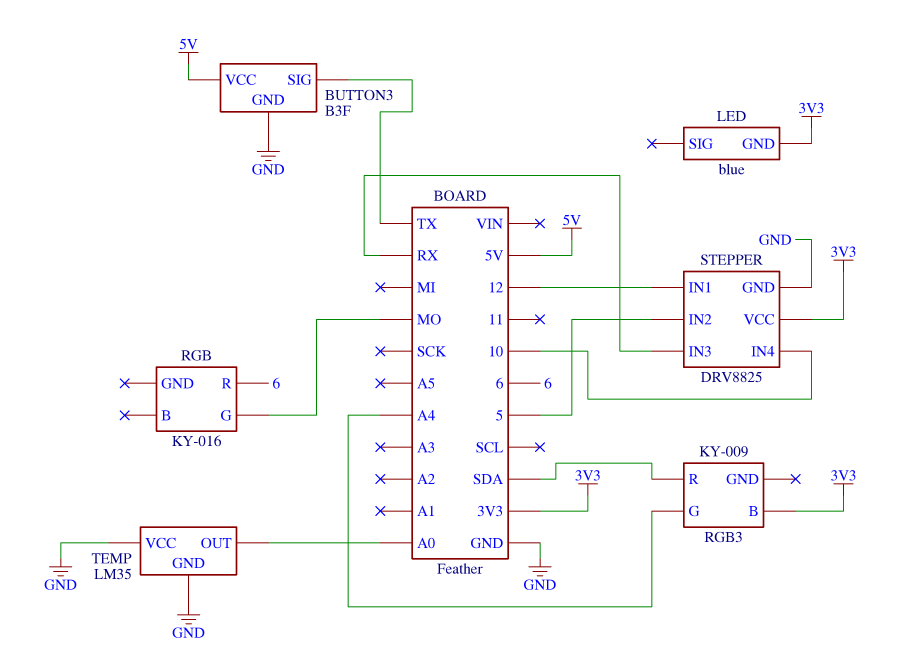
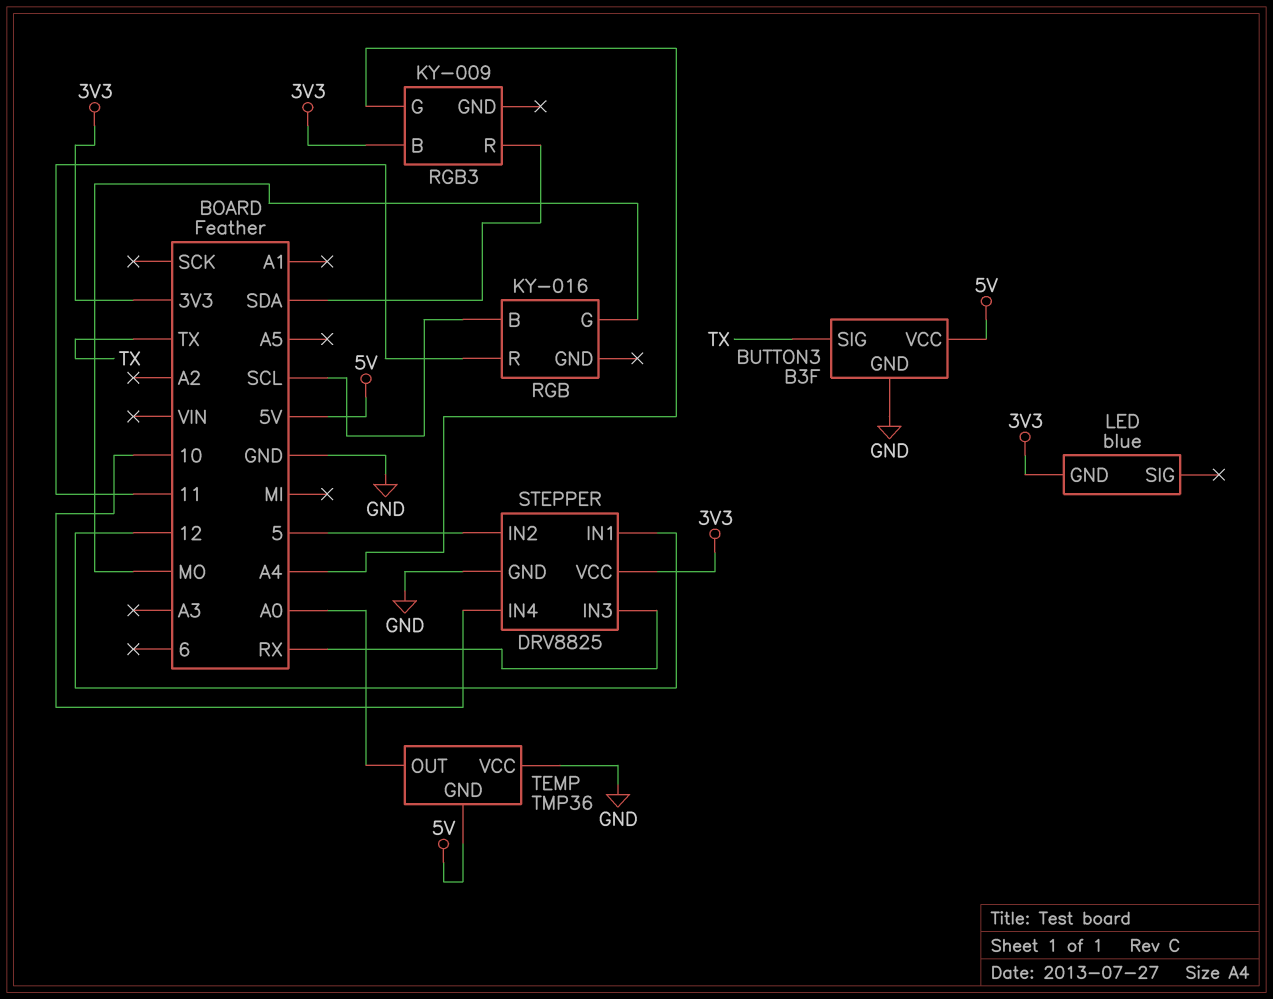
RGB pin B: none -> SCL
RGB pin R: 6 -> 11
TEMP: LM35 -> TMP36
TEMP pin GND: GND -> 5V

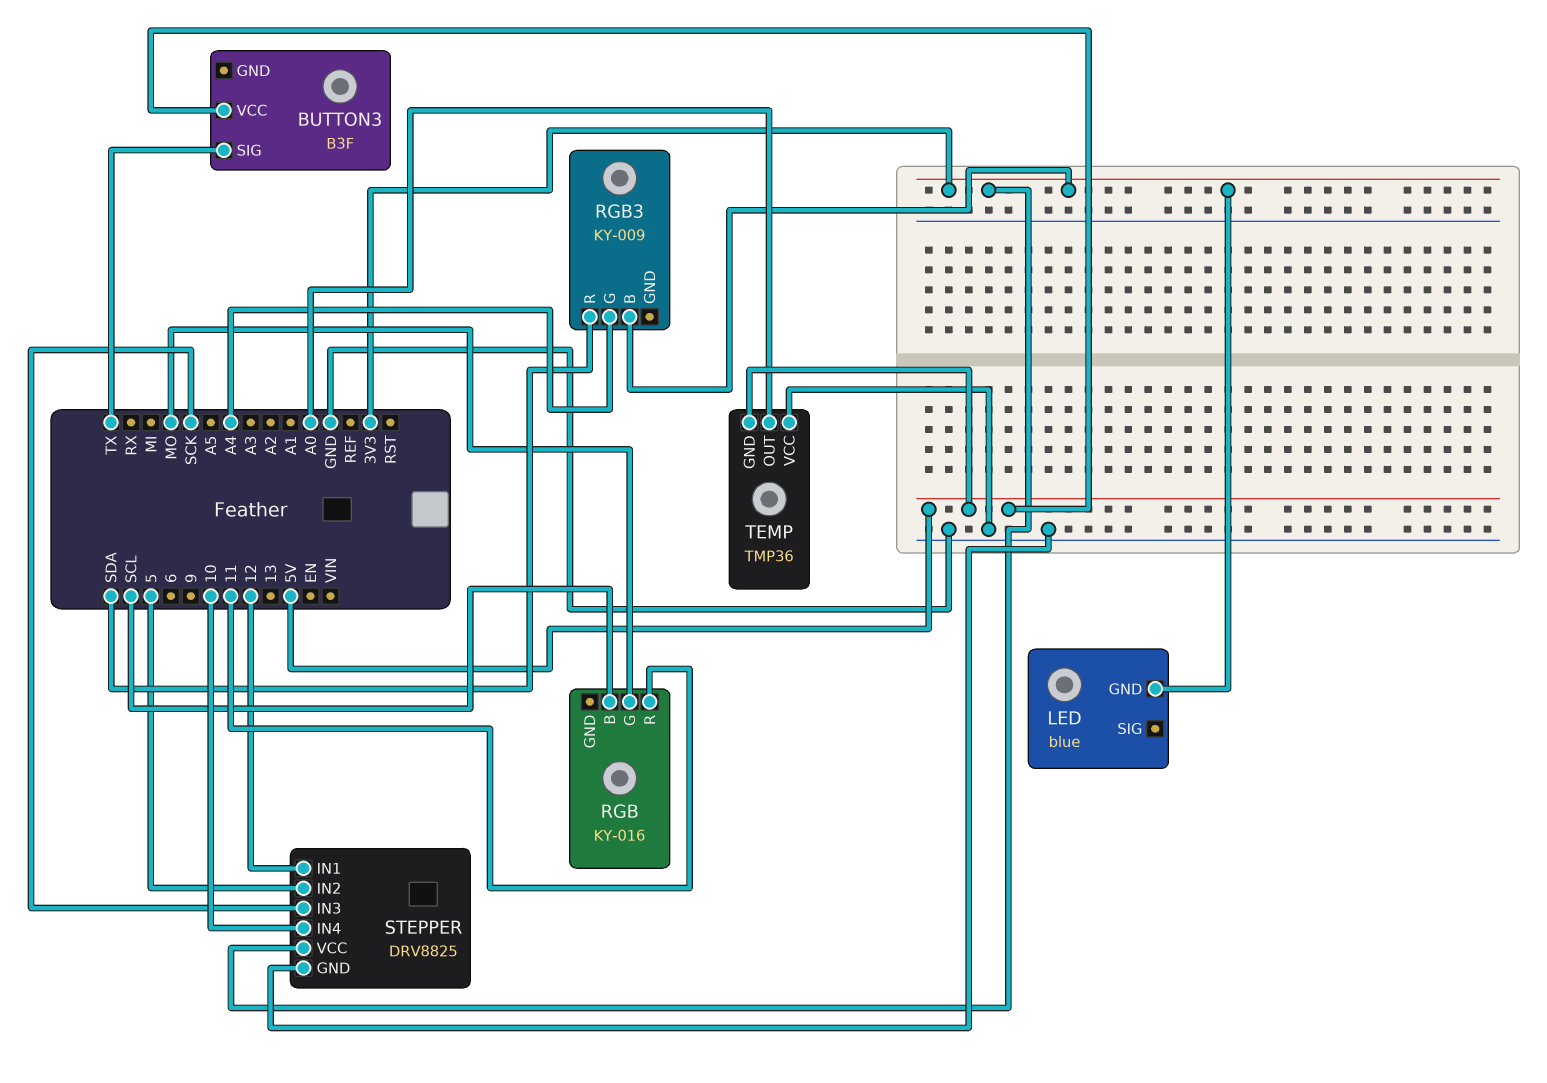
BUTTON3 pin GND: GND -> none
STEPPER pin IN3: RX -> SCK

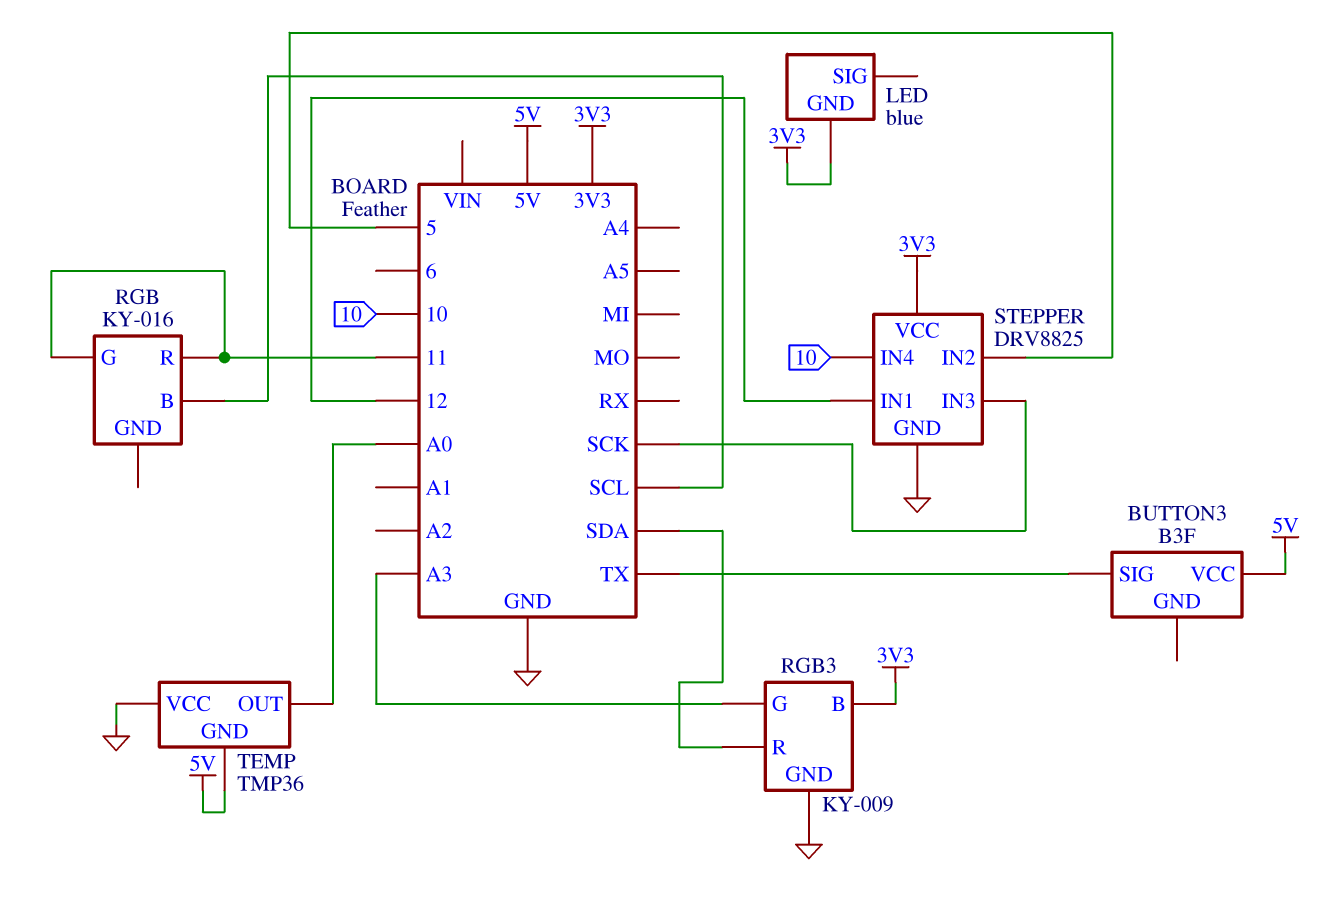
RGB pin G: MO -> 11
RGB3 pin G: A4 -> A3
RGB3 pin GND: none -> GND

